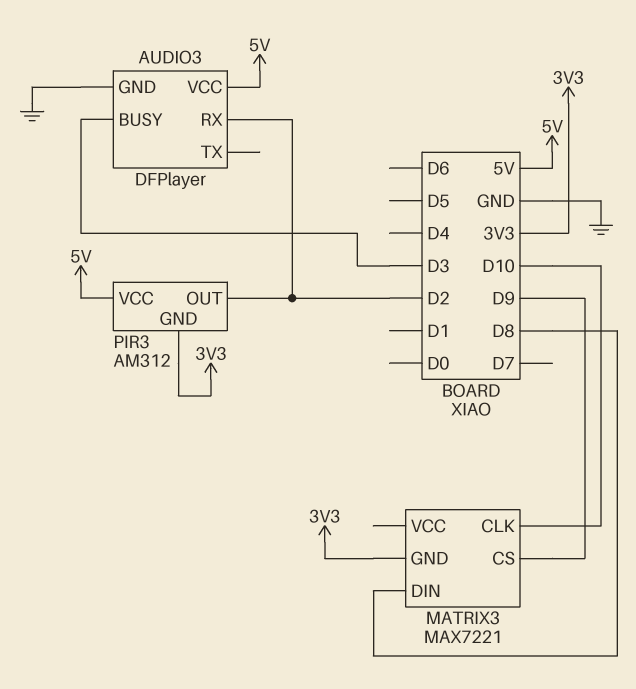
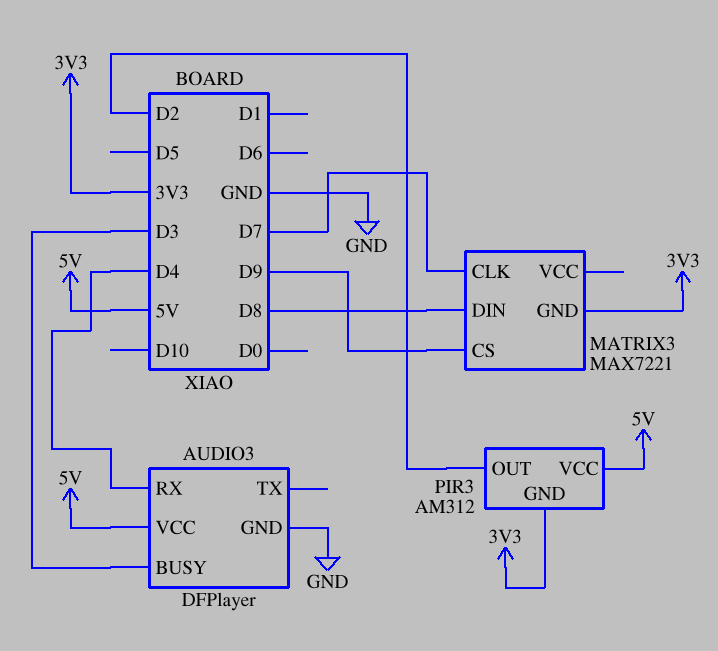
AUDIO3 pin RX: D2 -> D4
MATRIX3 pin CLK: D10 -> D7

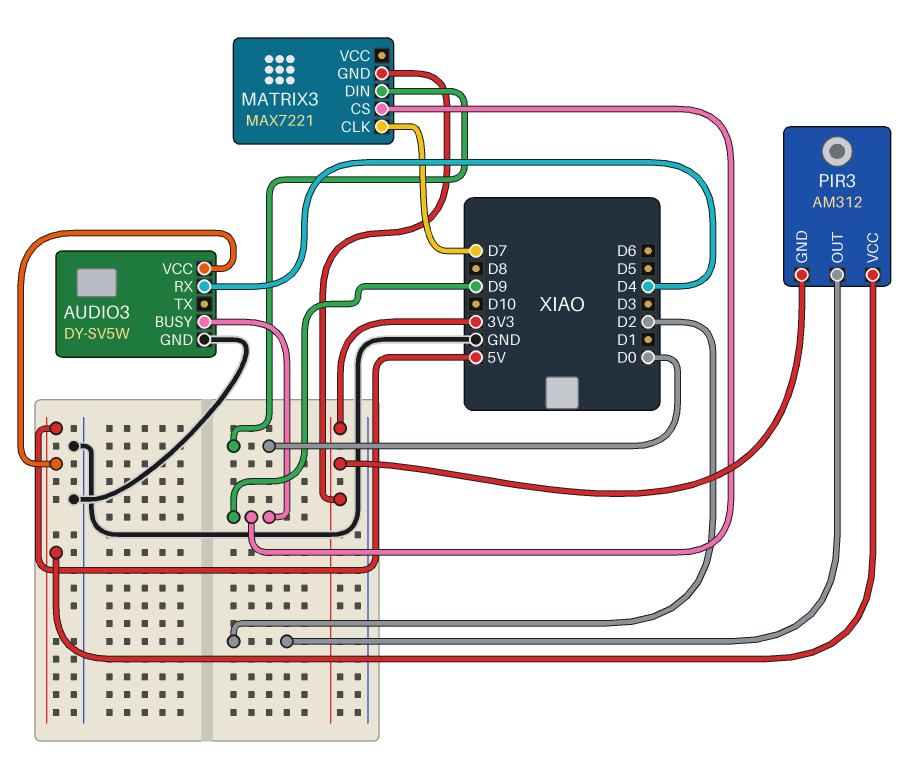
AUDIO3: DFPlayer -> DY-SV5W
AUDIO3 pin BUSY: D3 -> D9
MATRIX3 pin DIN: D8 -> D0

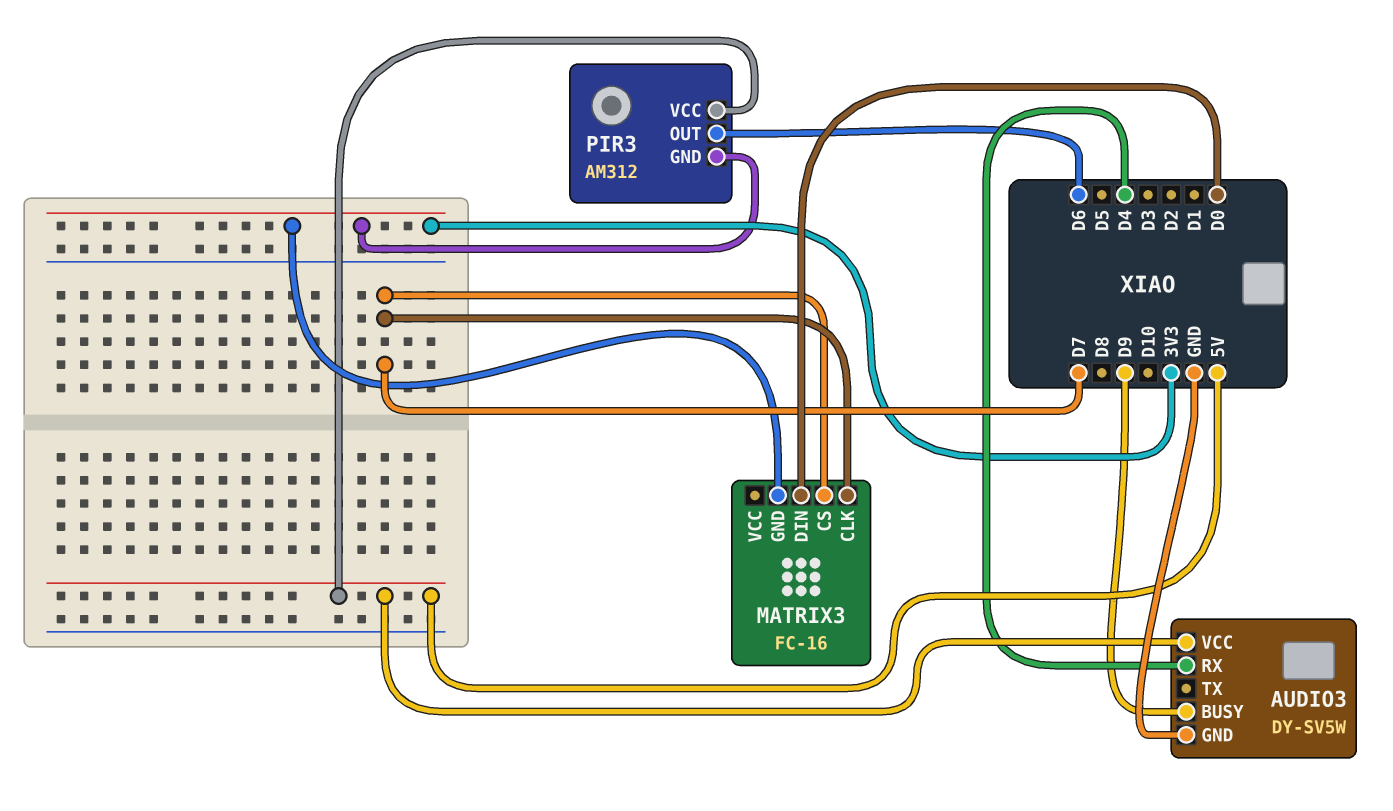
MATRIX3: MAX7221 -> FC-16
MATRIX3 pin CS: D9 -> D7
PIR3 pin OUT: D2 -> D6

